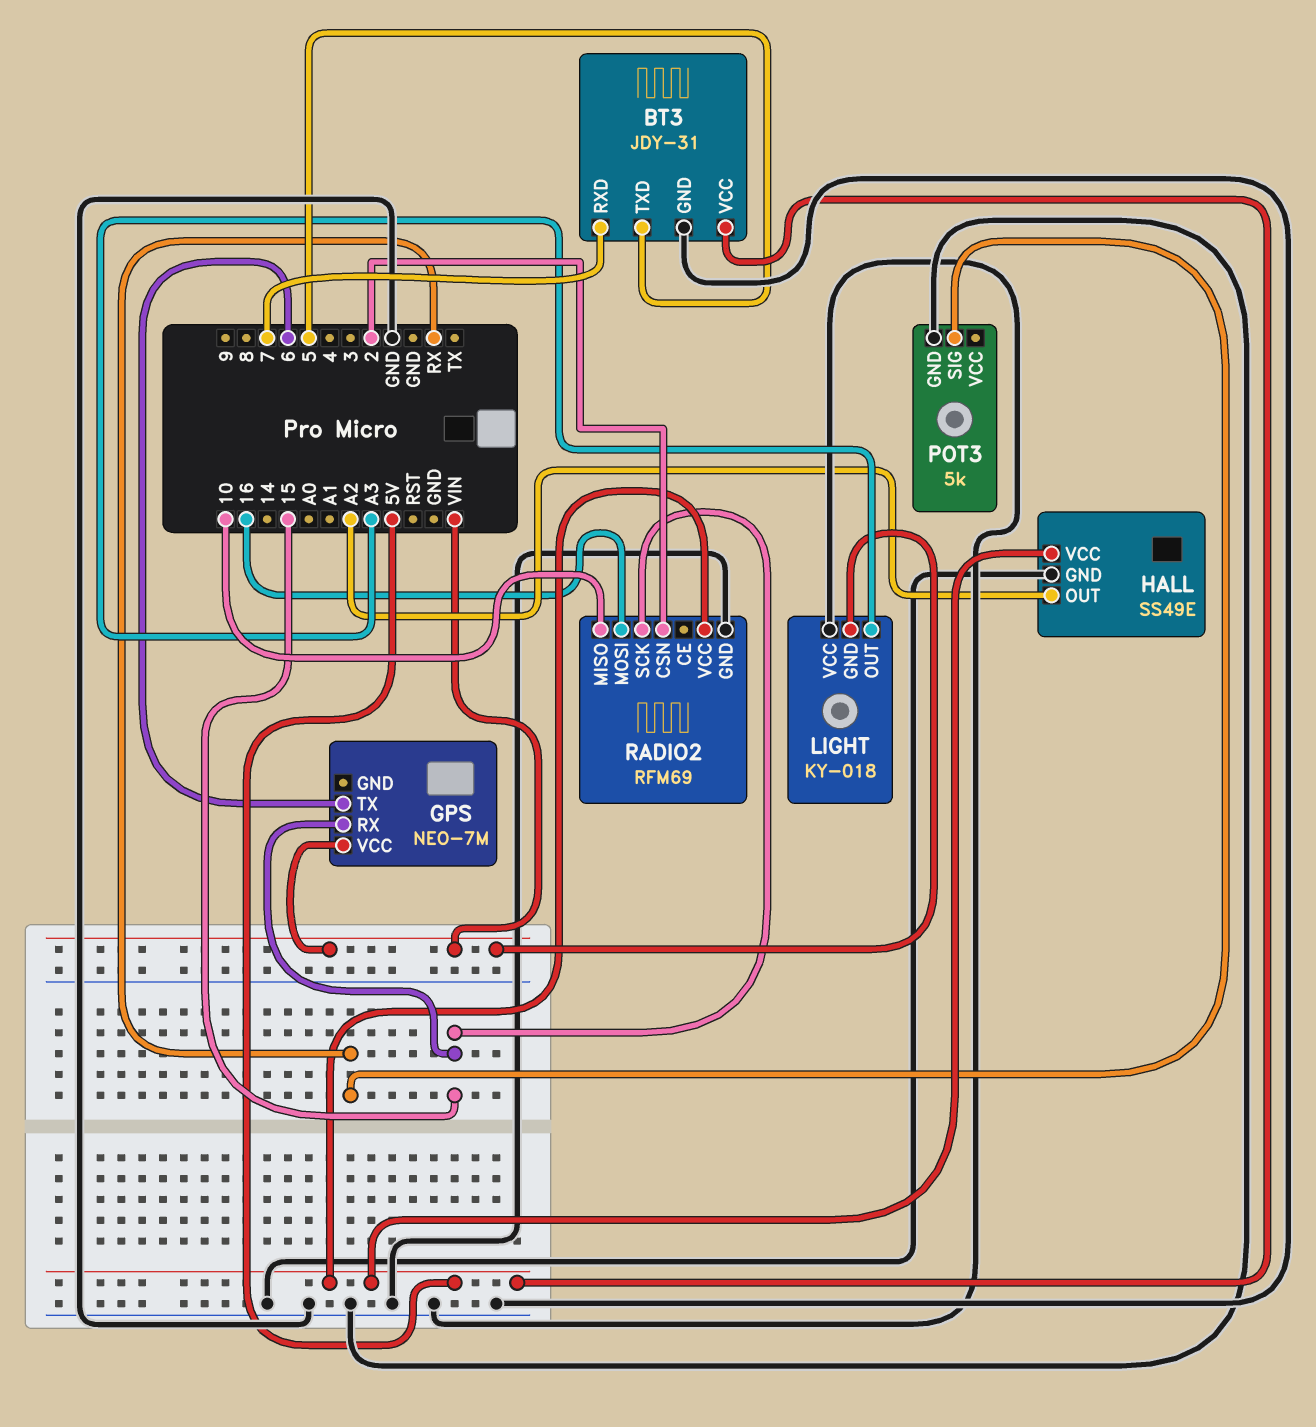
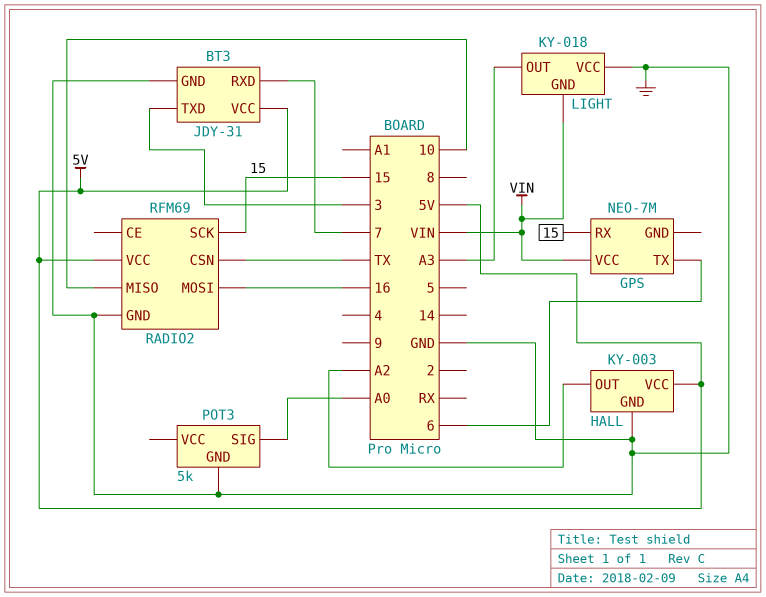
BT3 pin TXD: 5 -> 3
HALL: SS49E -> KY-003
POT3 pin SIG: RX -> A0
RADIO2 pin CSN: 2 -> TX

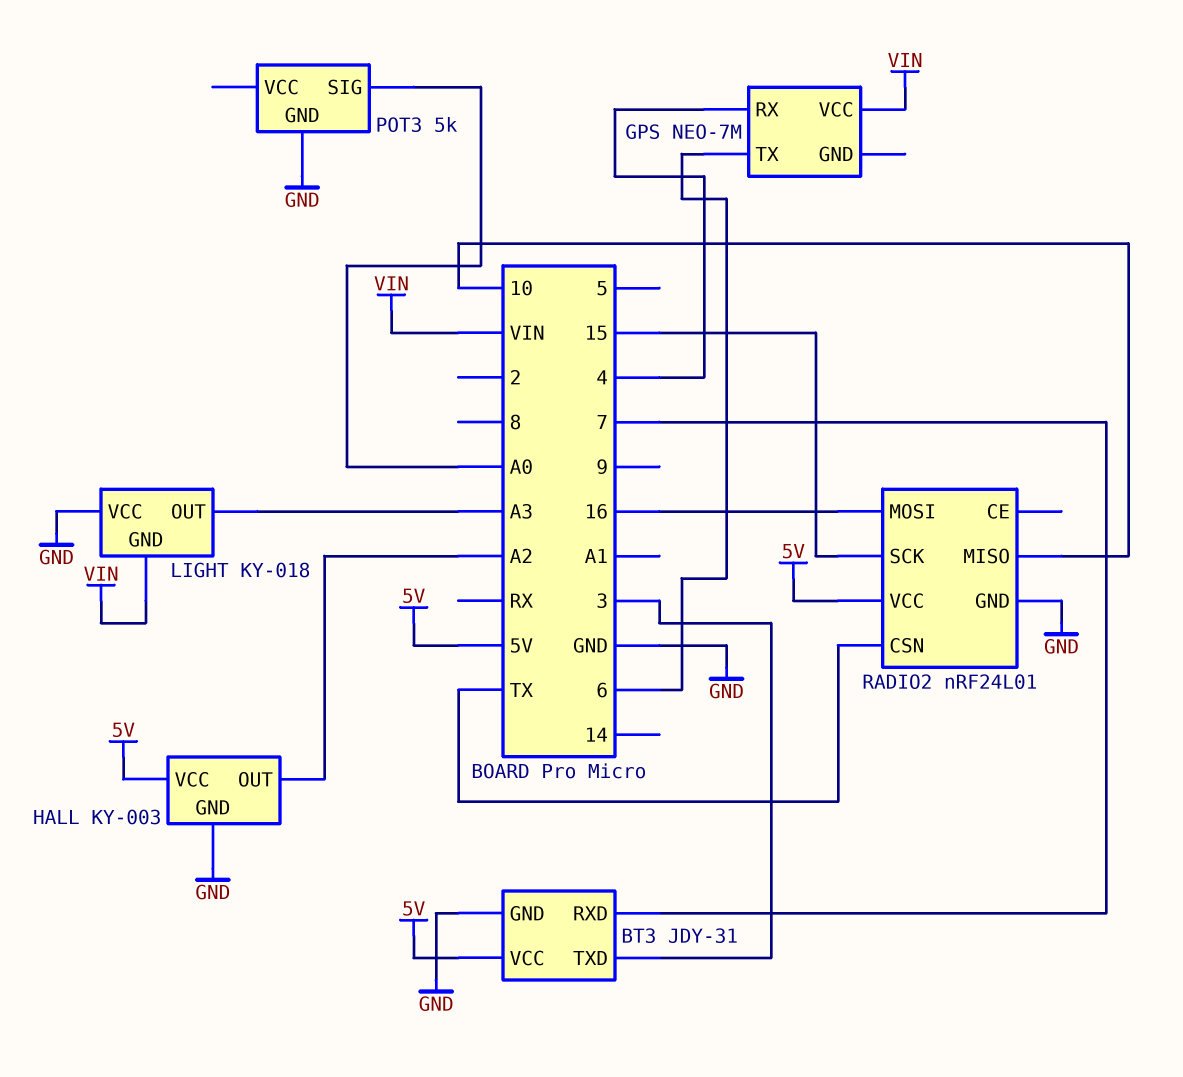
GPS pin RX: 15 -> 4
RADIO2: RFM69 -> nRF24L01

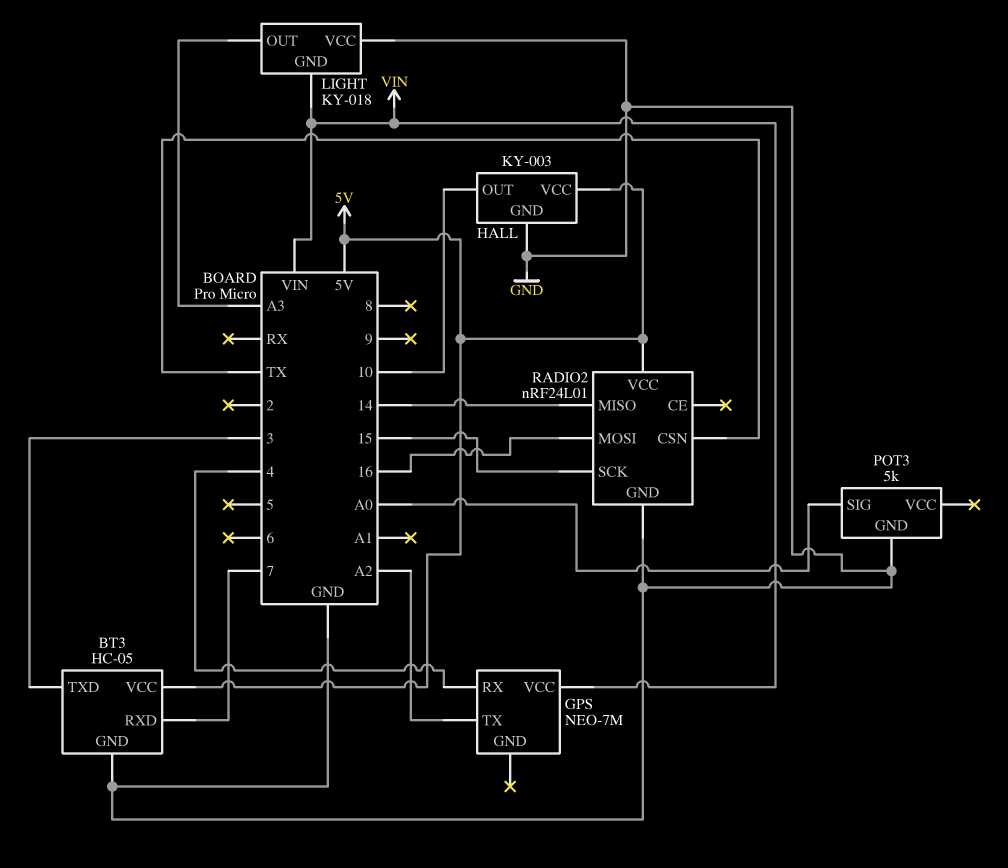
BT3: JDY-31 -> HC-05
GPS pin TX: 6 -> A2
HALL pin OUT: A2 -> 10
RADIO2 pin MISO: 10 -> 14

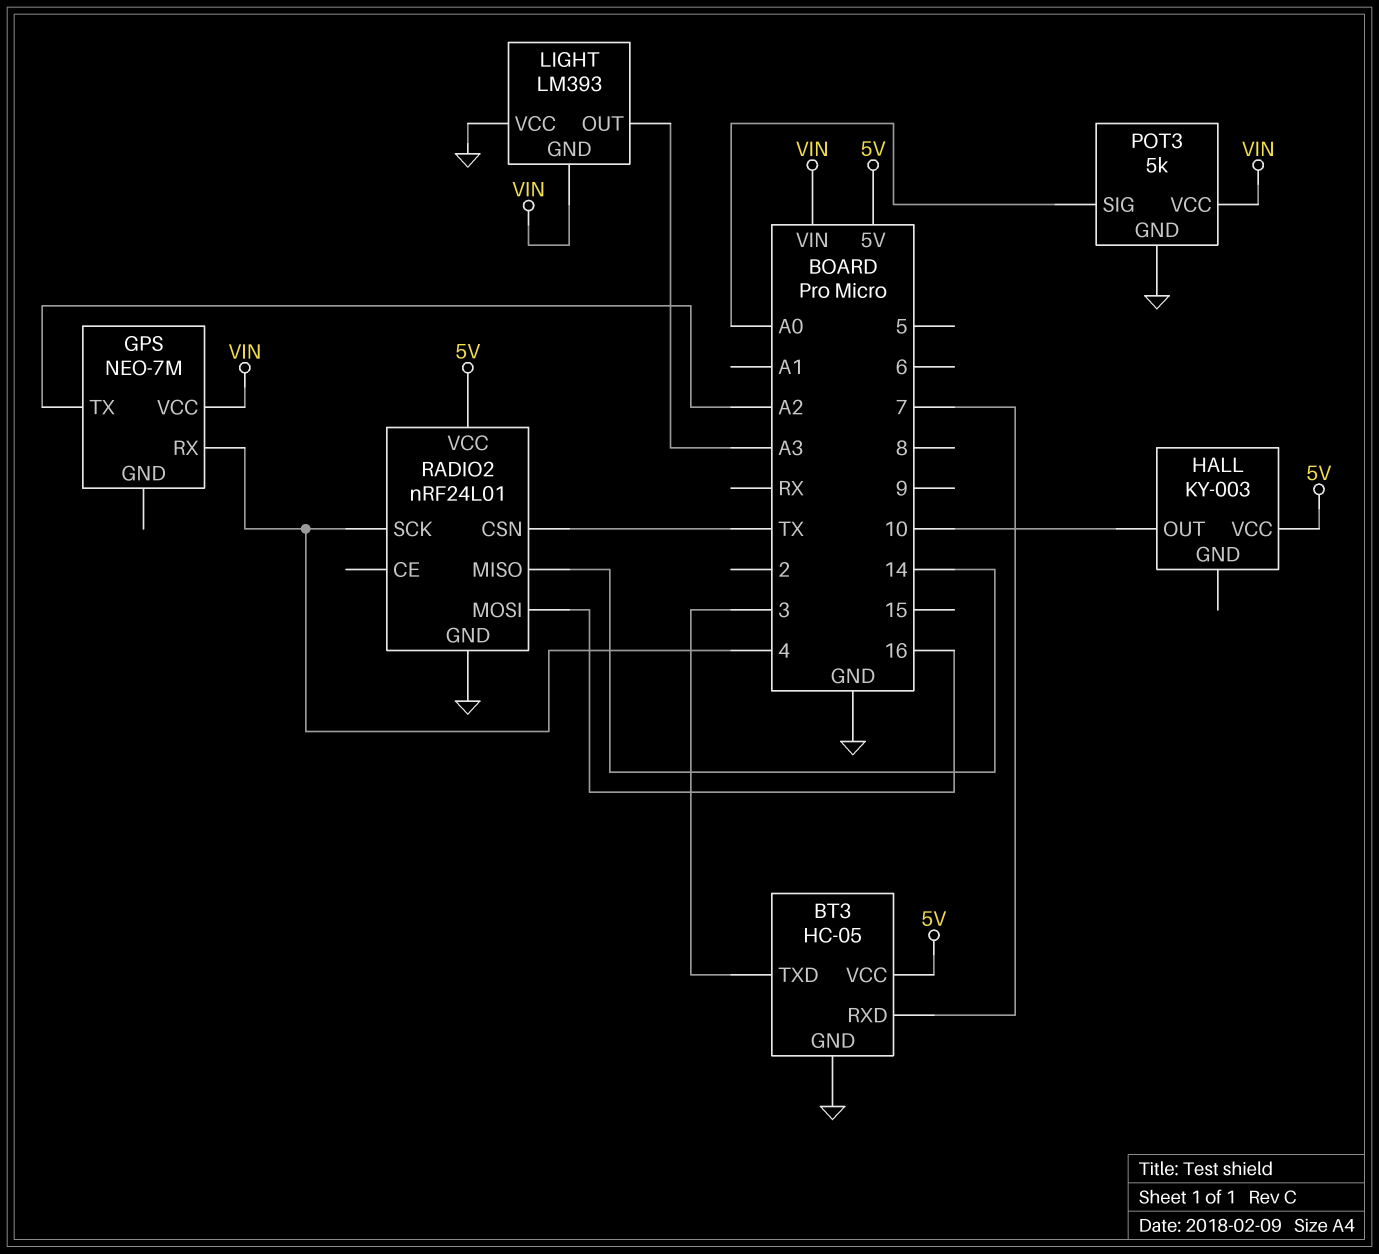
HALL pin GND: GND -> none
LIGHT: KY-018 -> LM393
POT3 pin VCC: none -> VIN
RADIO2 pin SCK: 15 -> 4

